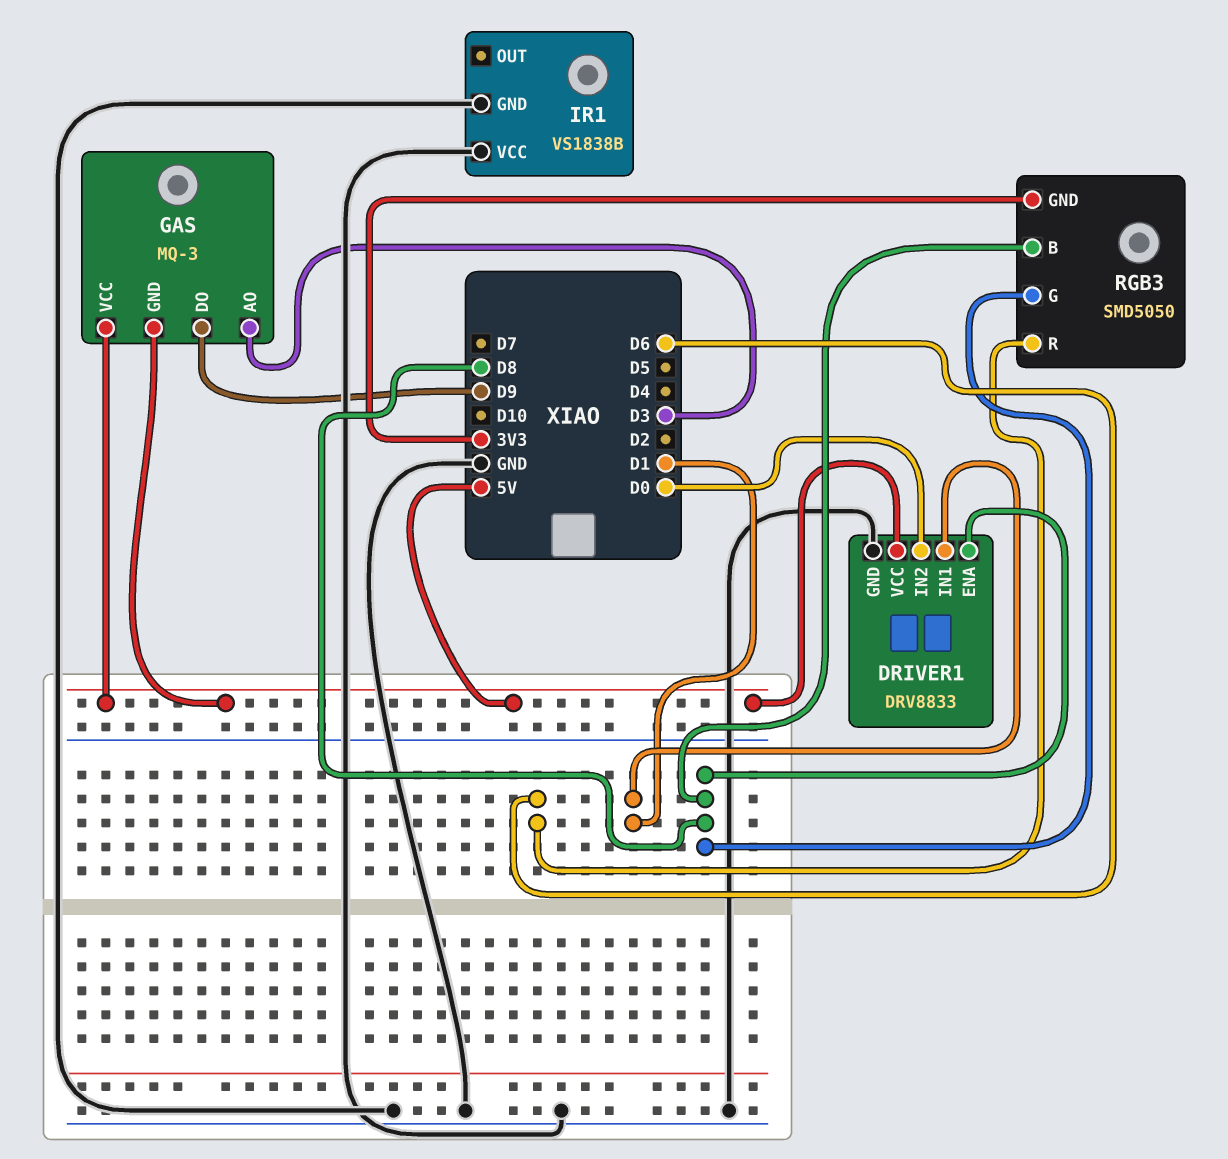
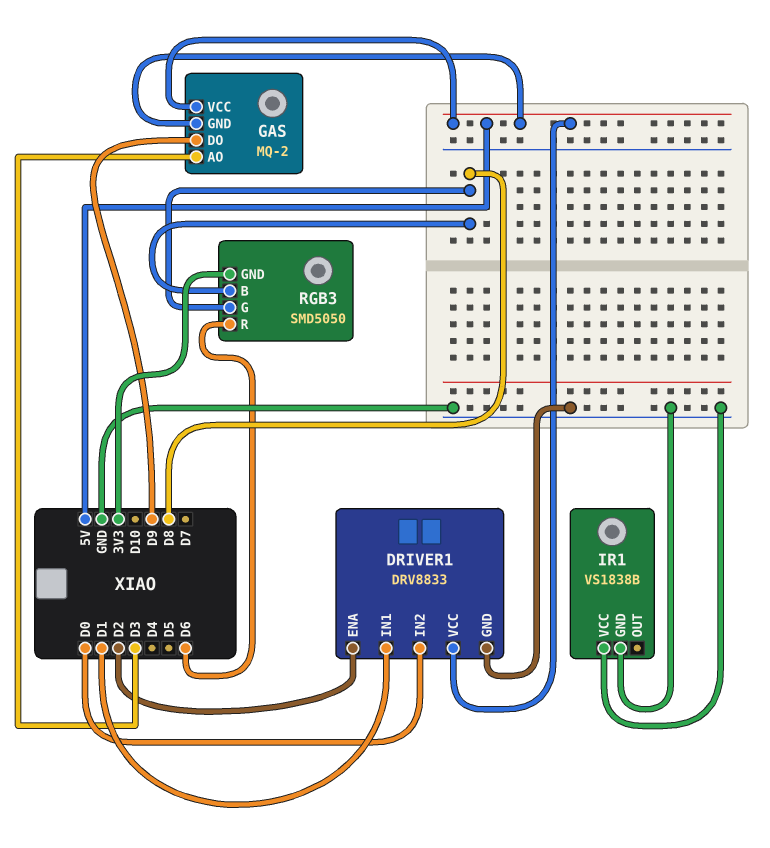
DRIVER1 pin ENA: D8 -> D2
GAS: MQ-3 -> MQ-2

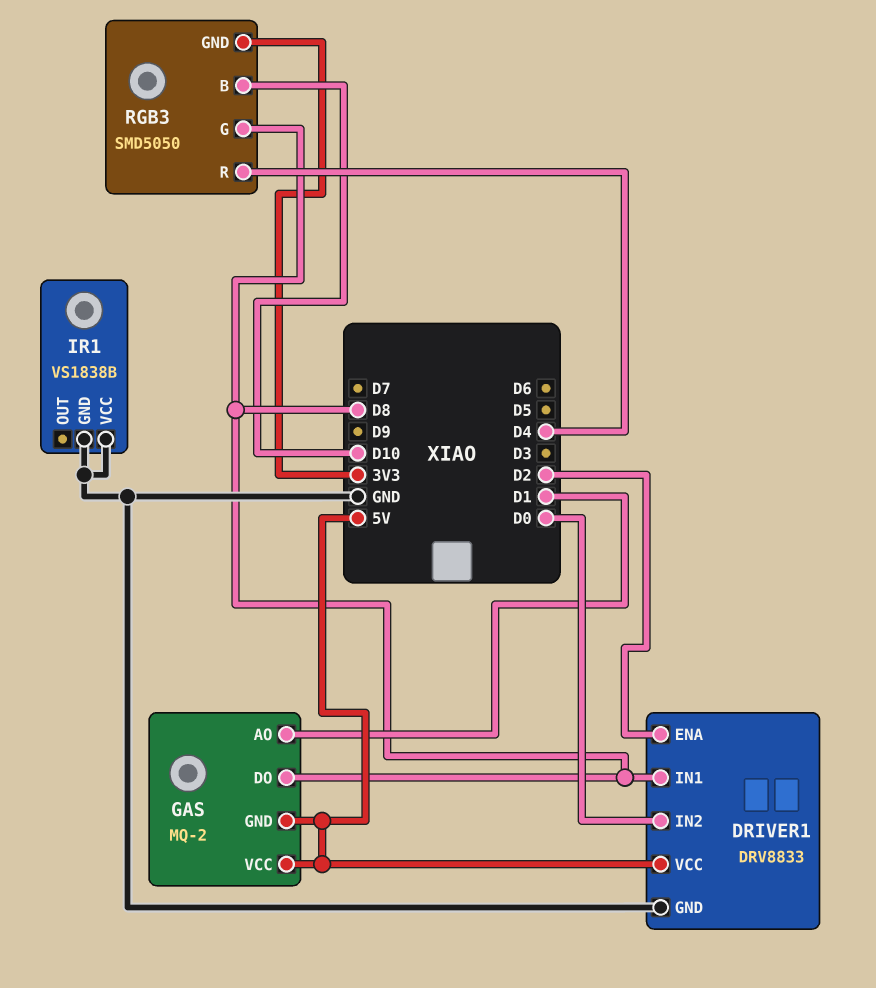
DRIVER1 pin IN1: D1 -> D8
GAS pin AO: D3 -> D1
GAS pin DO: D9 -> D8
RGB3 pin B: D8 -> D10
RGB3 pin R: D6 -> D4

